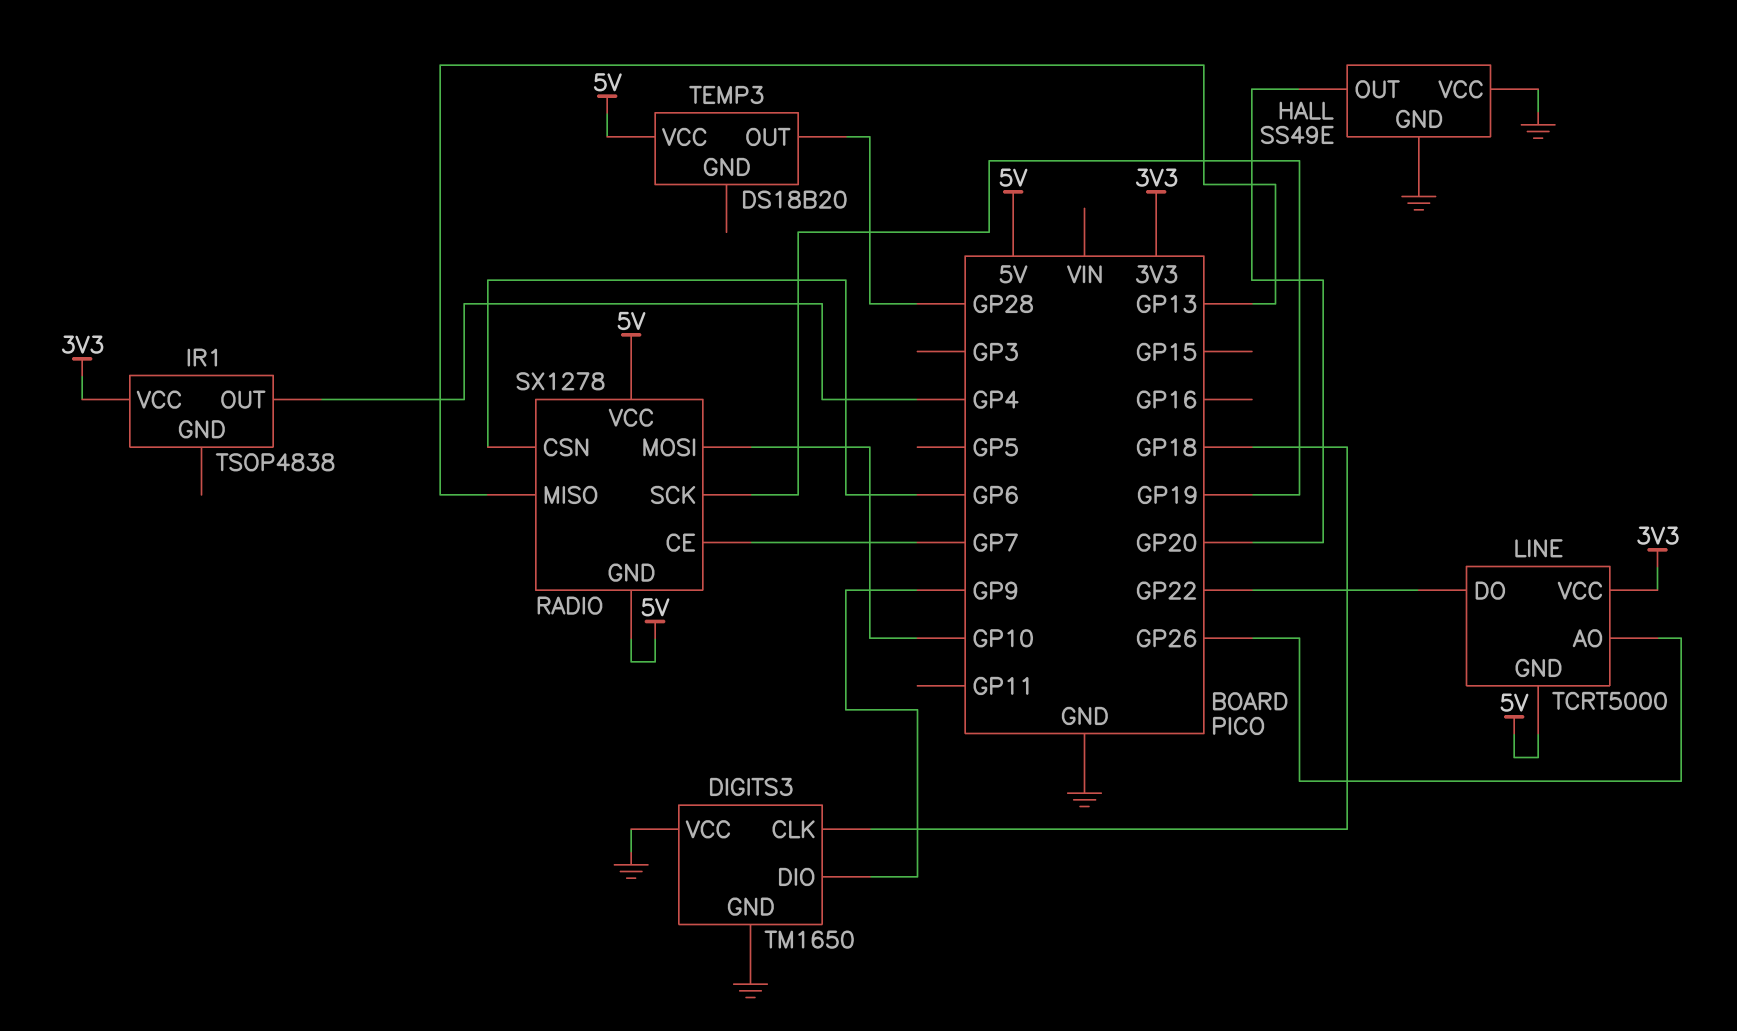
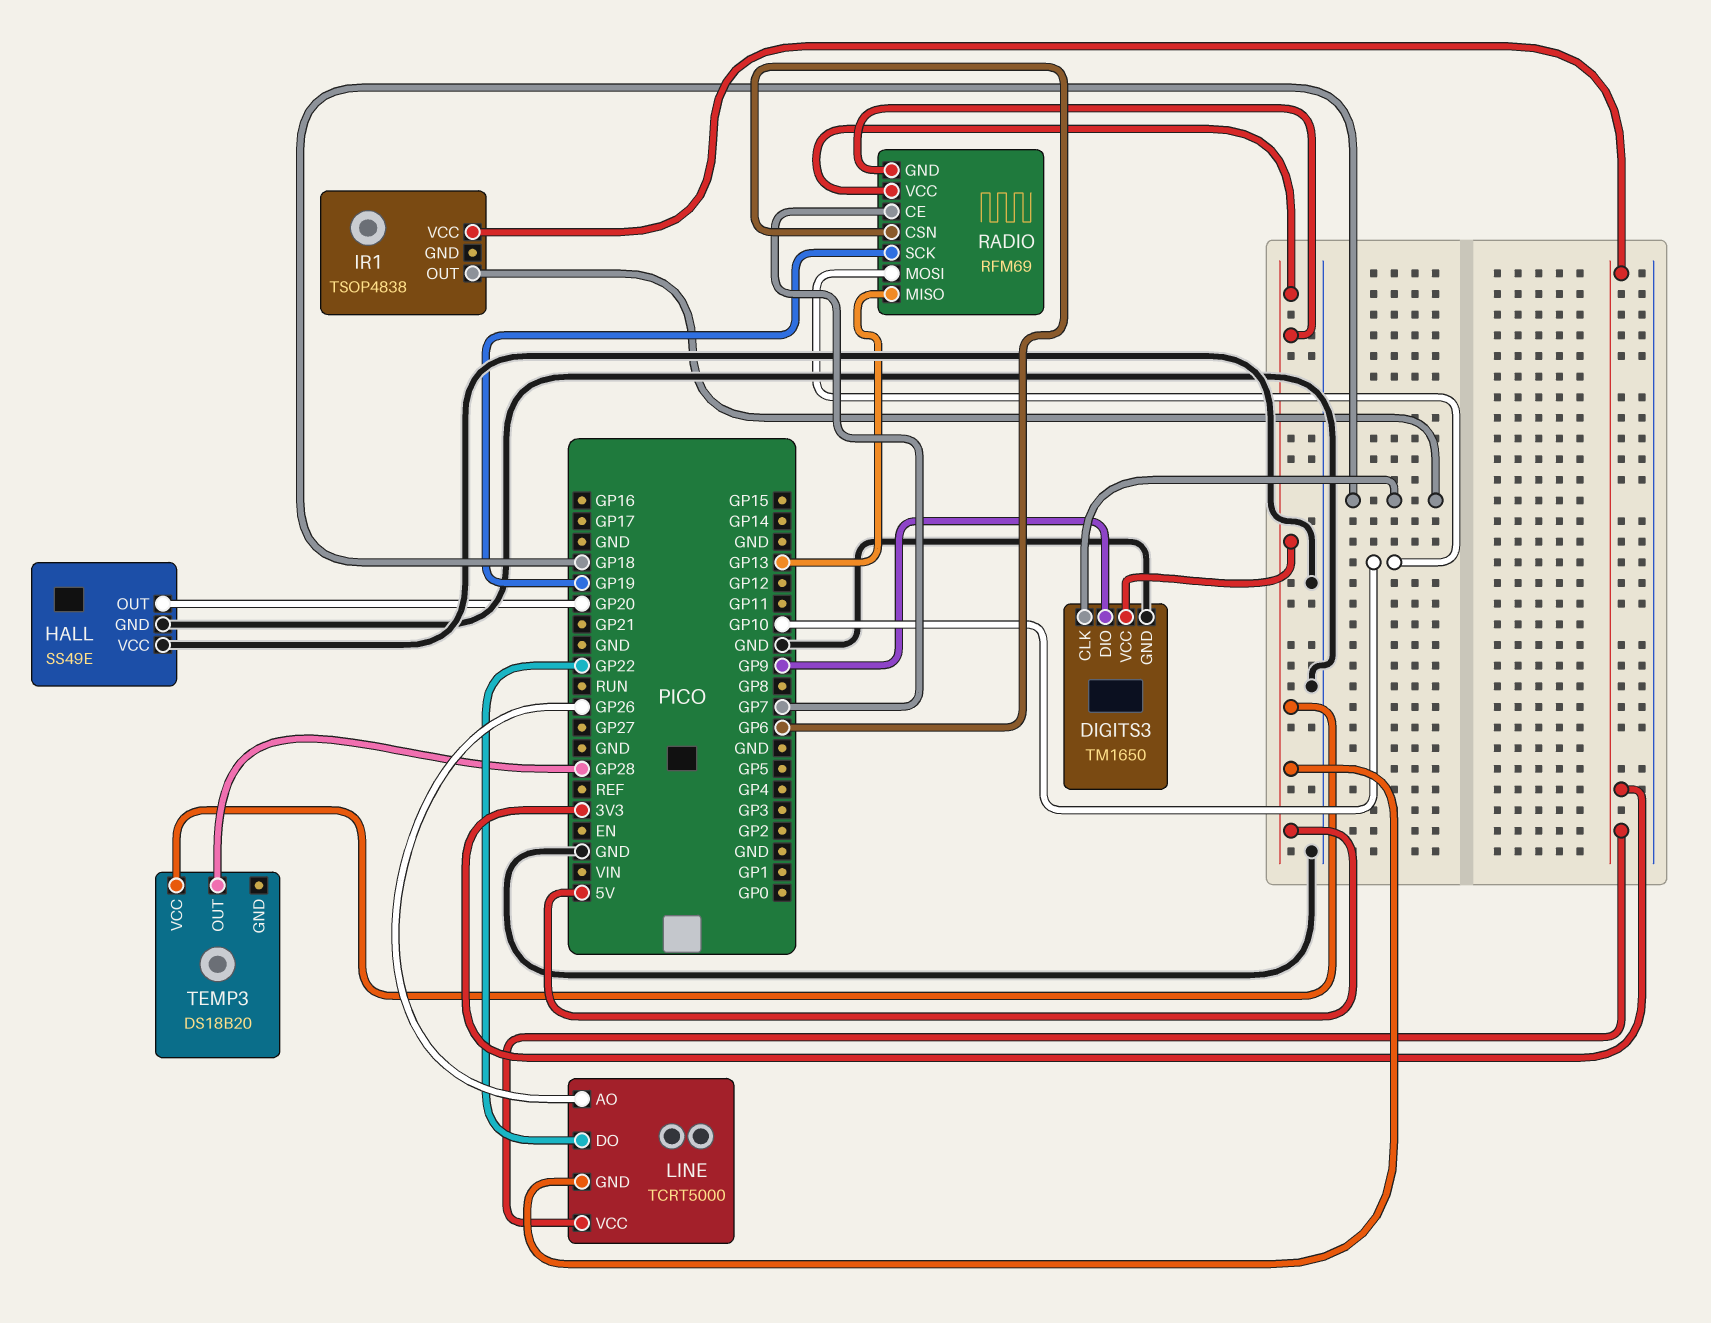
DIGITS3 pin VCC: GND -> 5V
IR1 pin OUT: GP4 -> GP18
RADIO: SX1278 -> RFM69

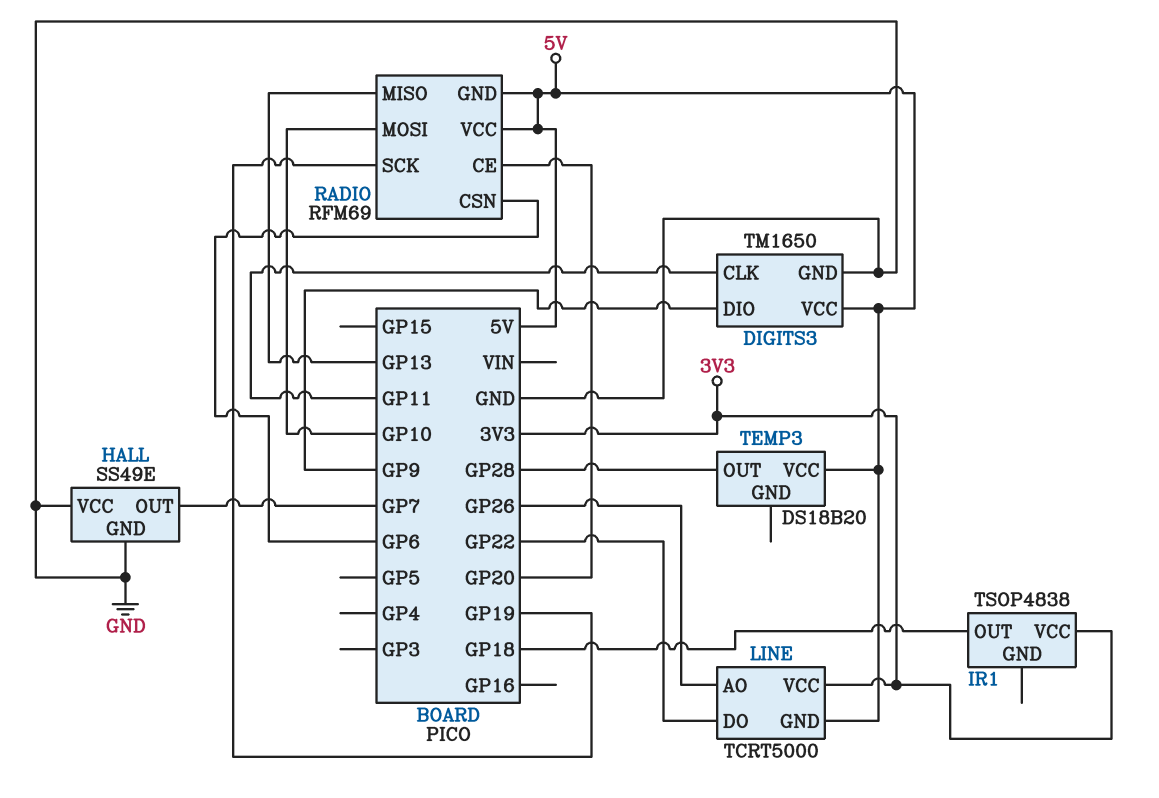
DIGITS3 pin CLK: GP18 -> GP11
HALL pin OUT: GP20 -> GP7
RADIO pin CE: GP7 -> GP20

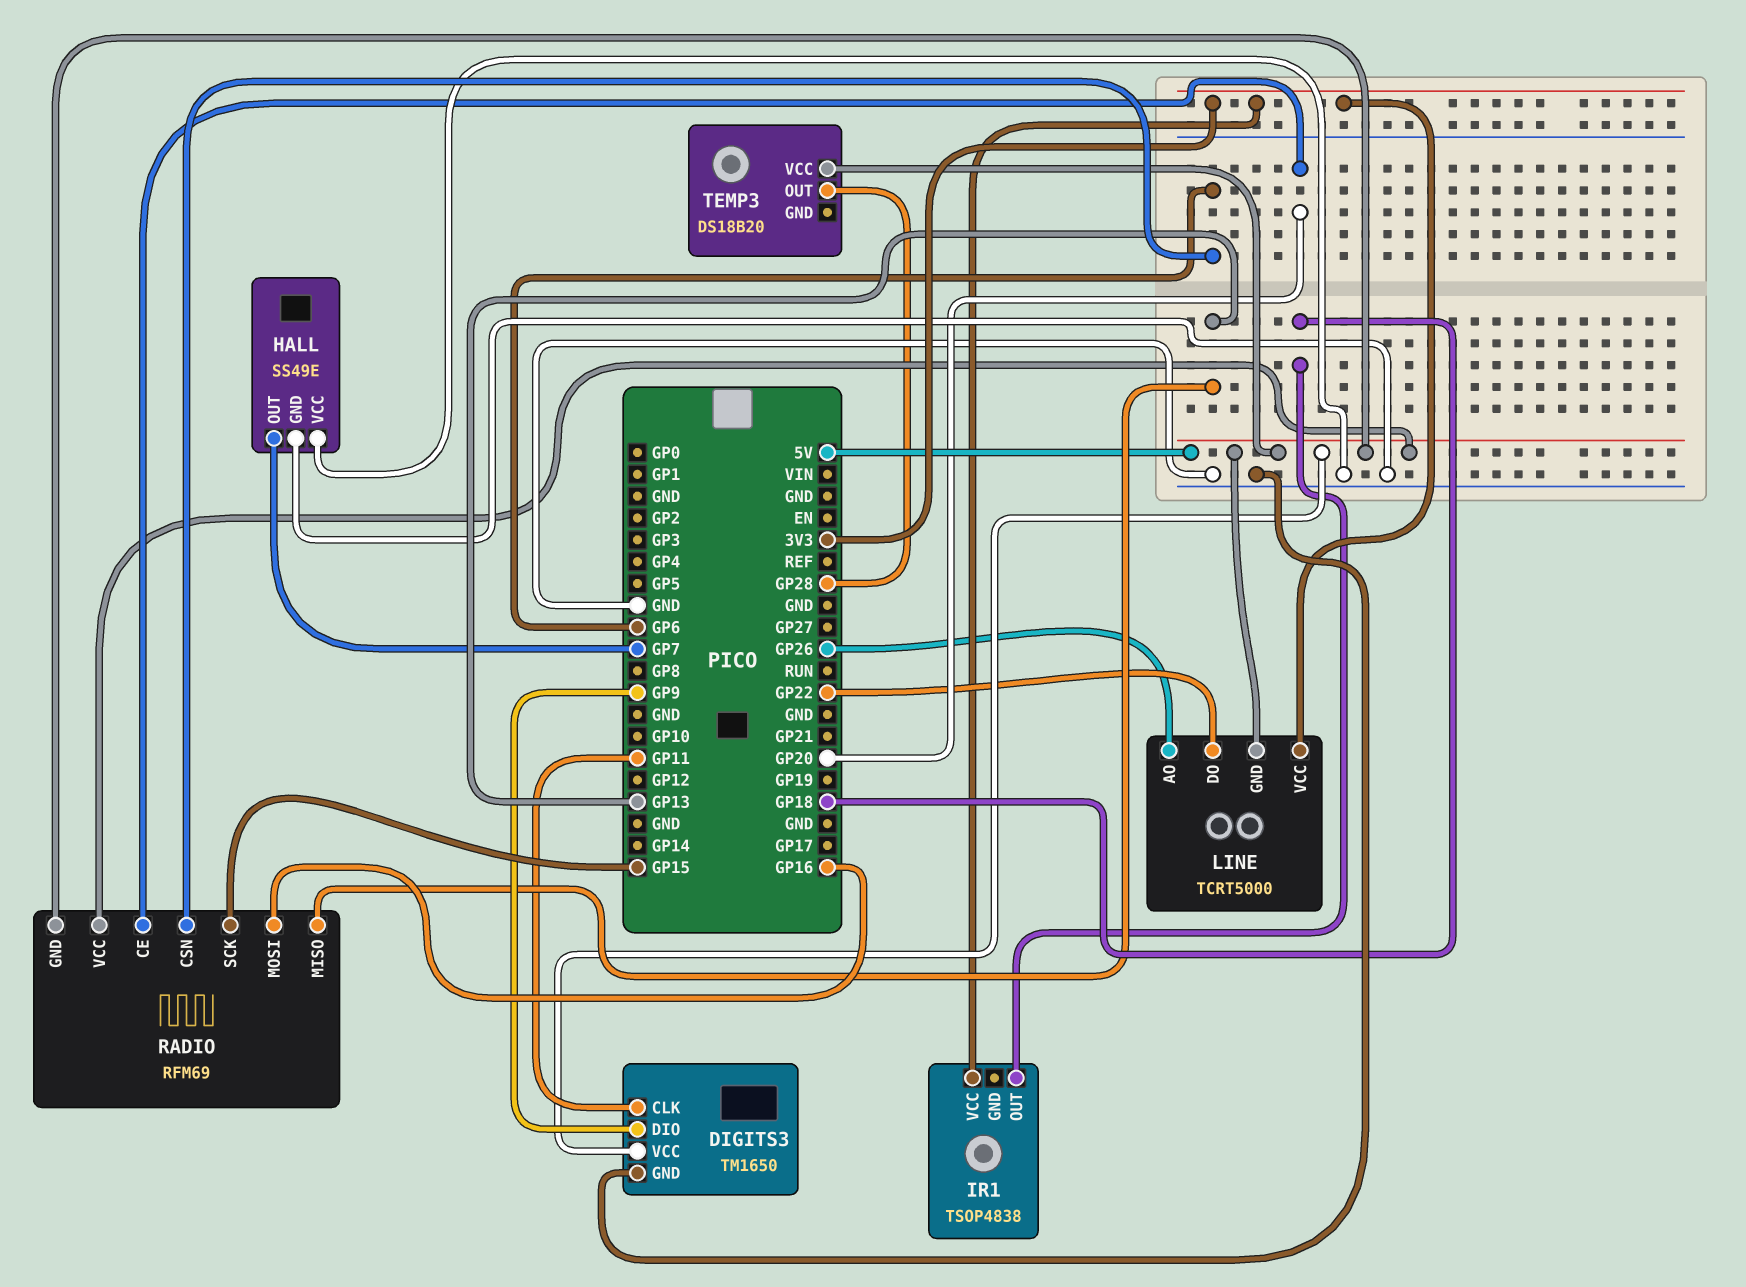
RADIO pin MOSI: GP10 -> GP16
RADIO pin SCK: GP19 -> GP15

